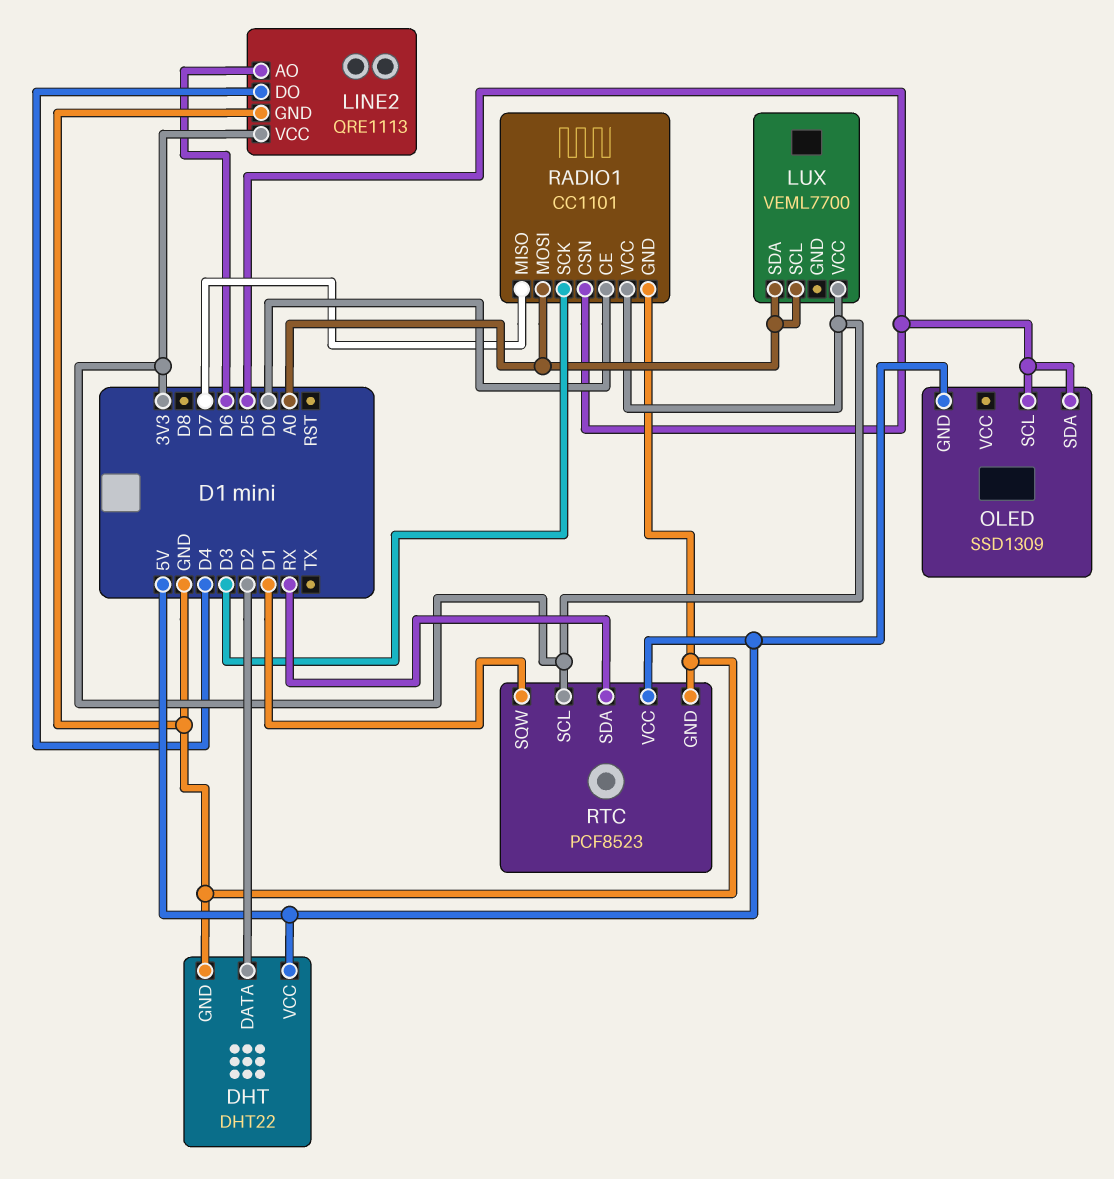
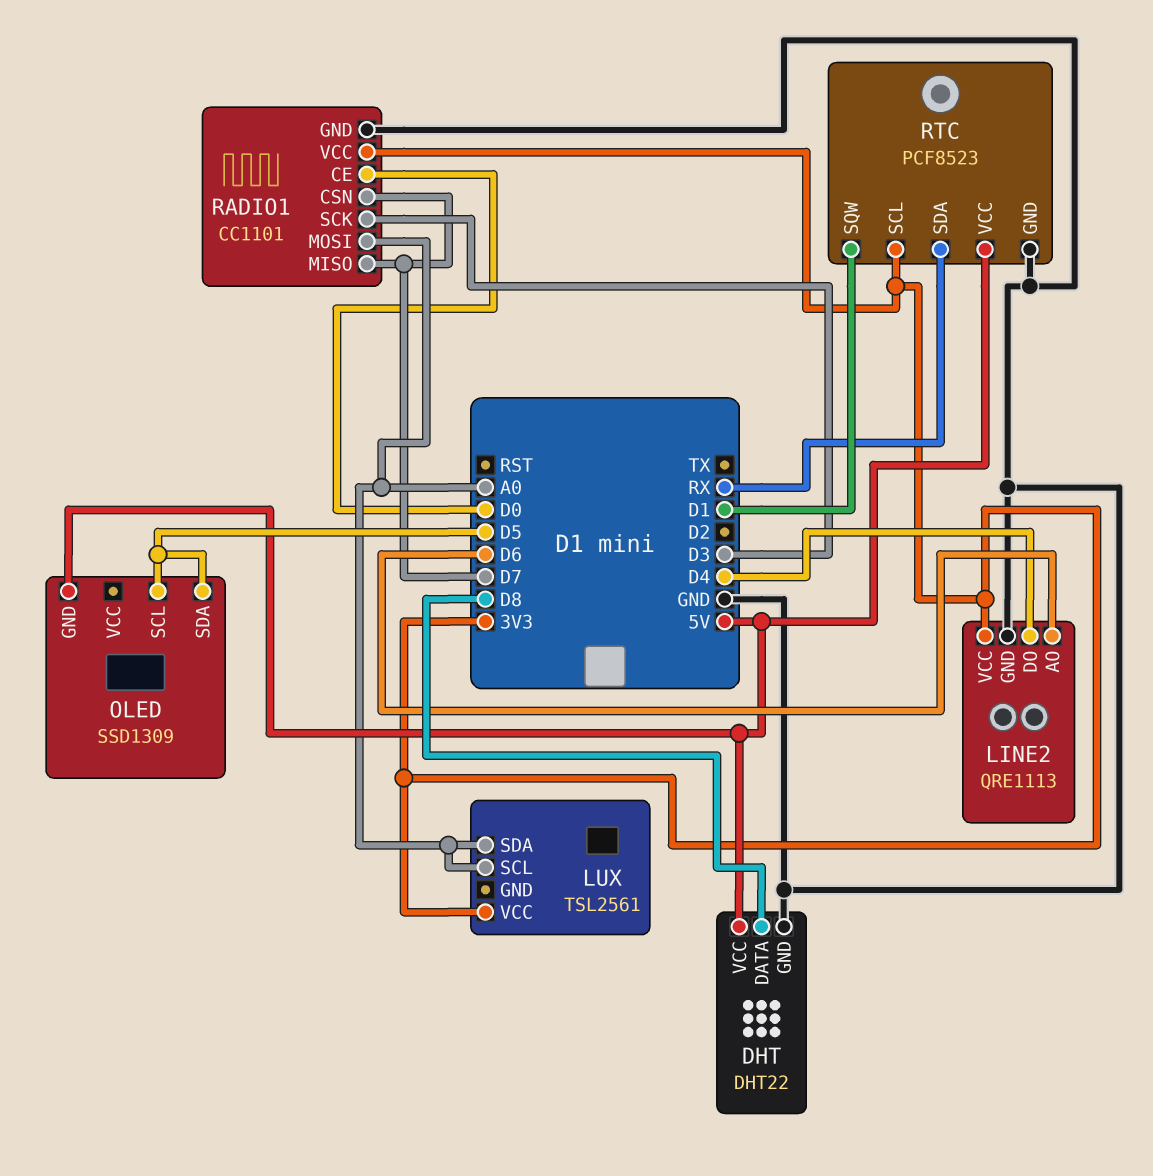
DHT pin DATA: D2 -> D8
LUX: VEML7700 -> TSL2561
RADIO1 pin CSN: D5 -> D7

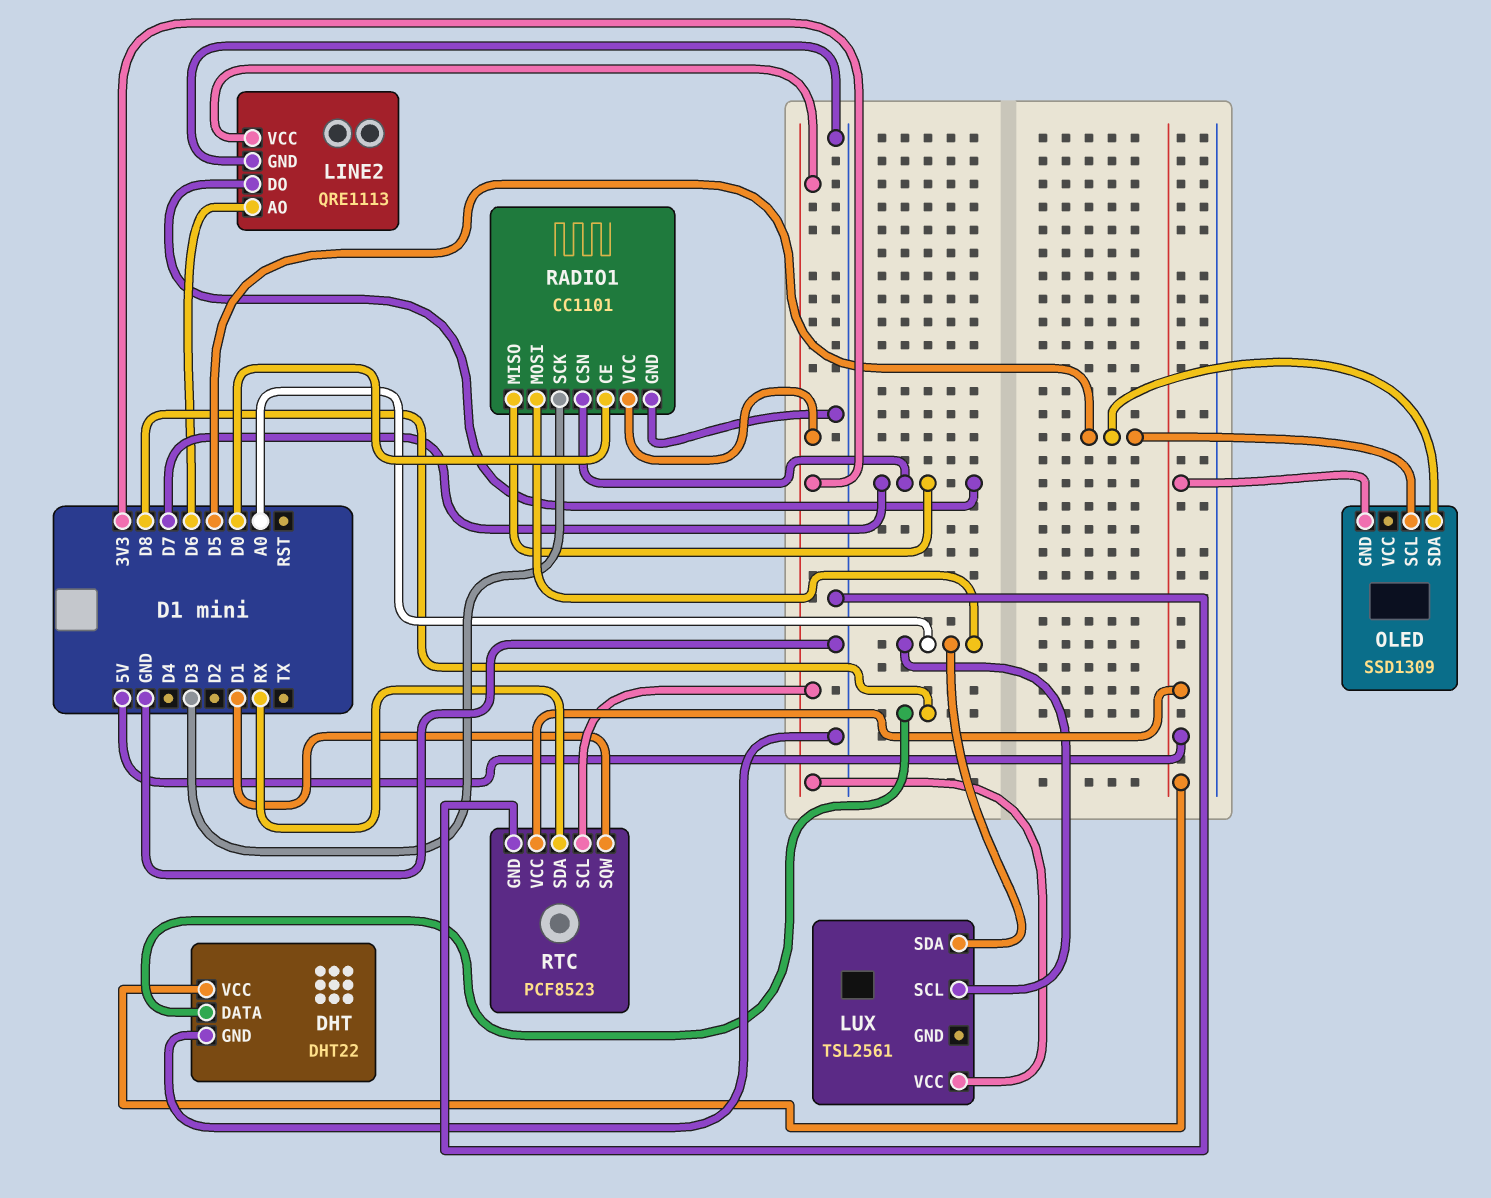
LINE2 pin DO: D4 -> D7

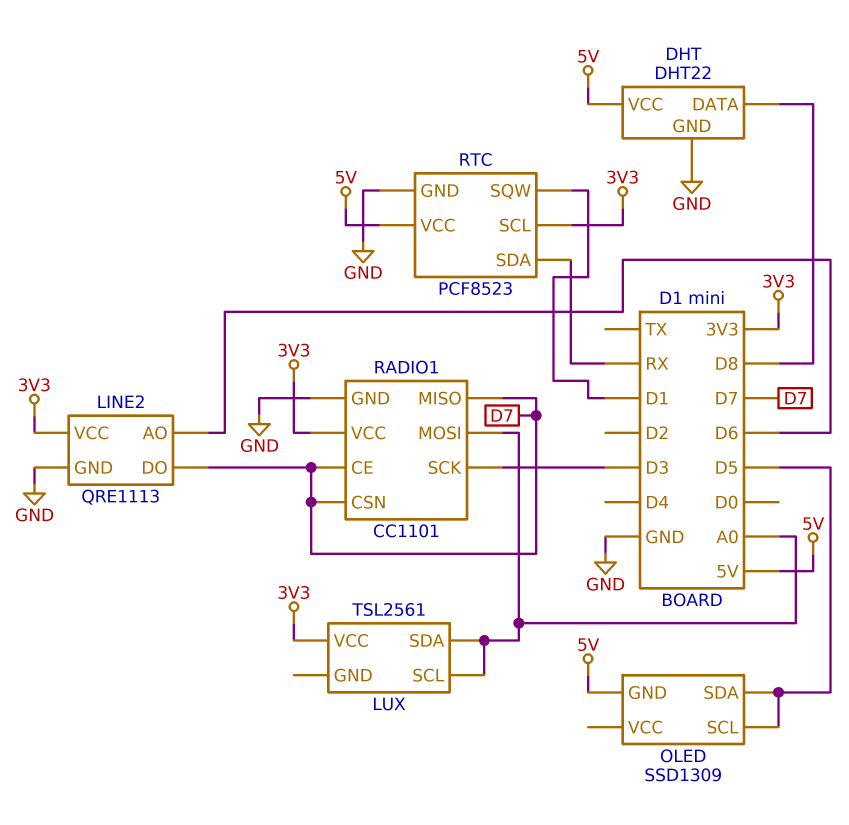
RADIO1 pin CE: D0 -> D7

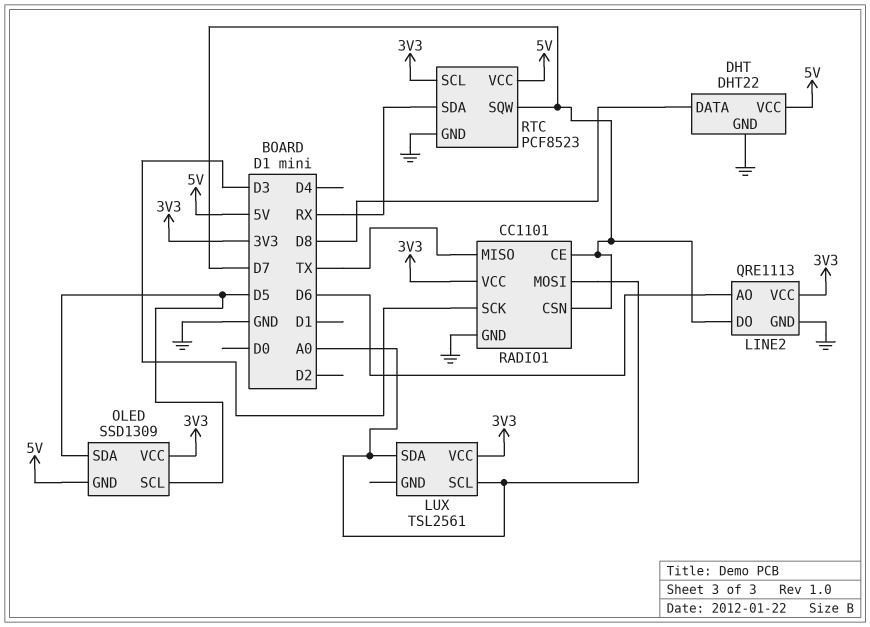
OLED pin VCC: none -> 3V3
RADIO1 pin MISO: D7 -> TX
RTC pin SQW: D1 -> D7

